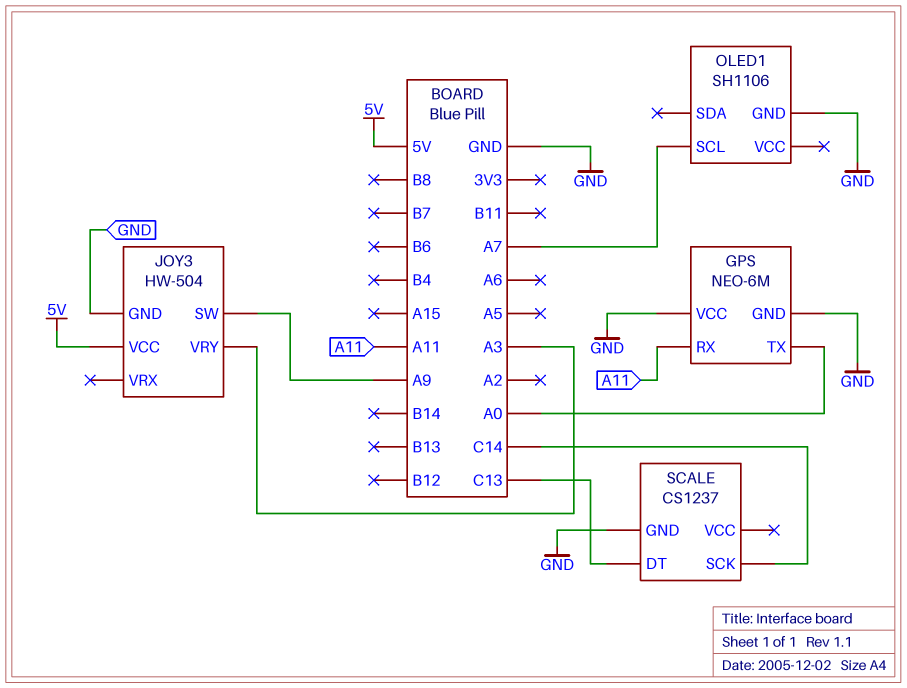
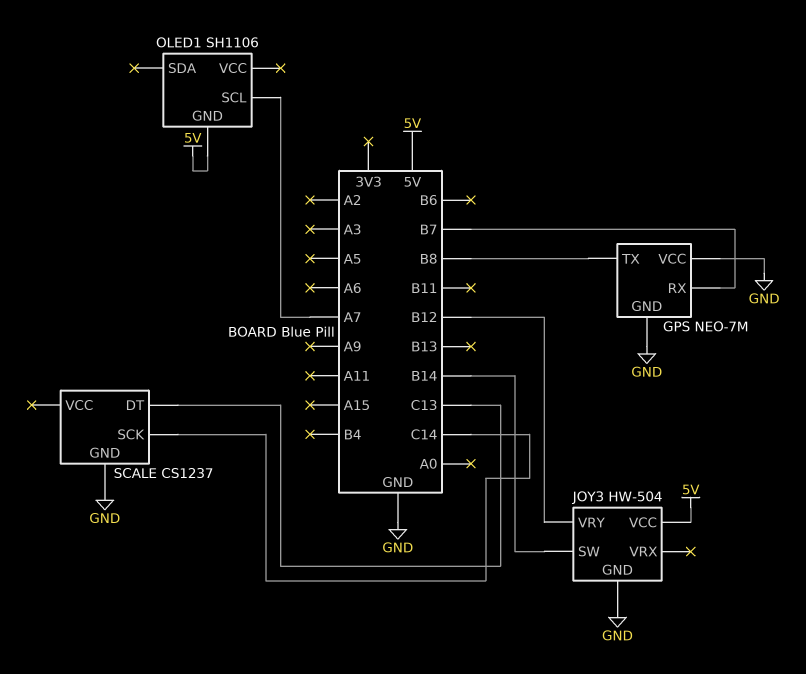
GPS: NEO-6M -> NEO-7M
GPS pin RX: A11 -> B7
GPS pin TX: A0 -> B8
JOY3 pin SW: A9 -> B14
JOY3 pin VRY: A3 -> B12
OLED1 pin GND: GND -> 5V

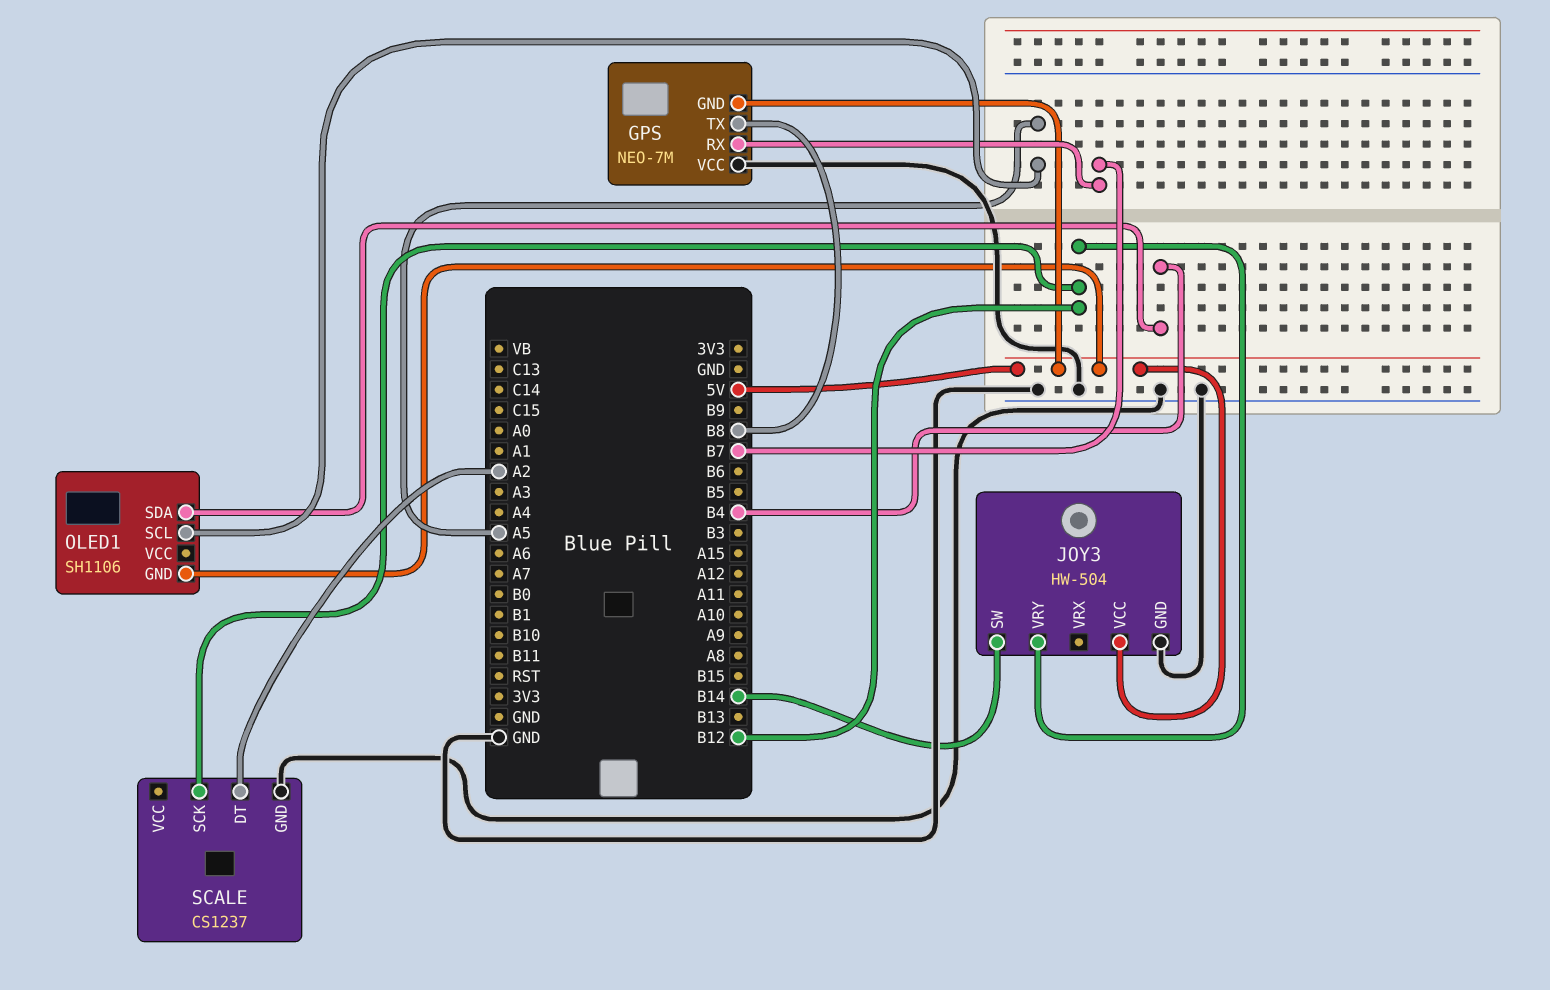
GPS pin GND: GND -> 5V
OLED1 pin SCL: A7 -> A5
OLED1 pin SDA: none -> B4
SCALE pin DT: C13 -> A2
SCALE pin SCK: C14 -> B12

